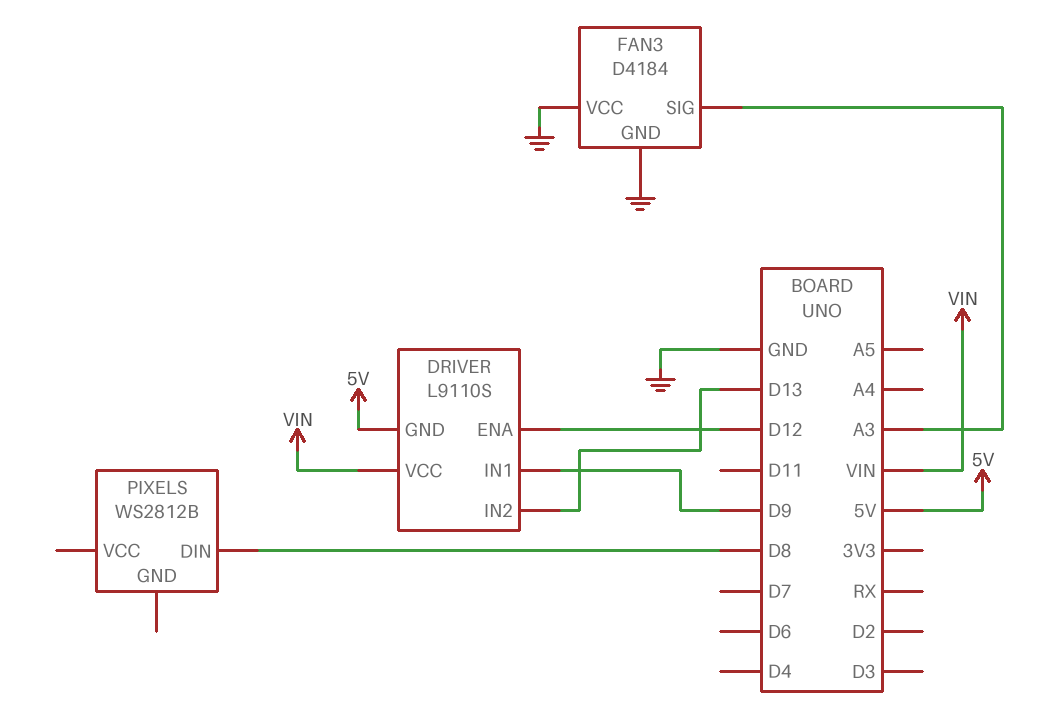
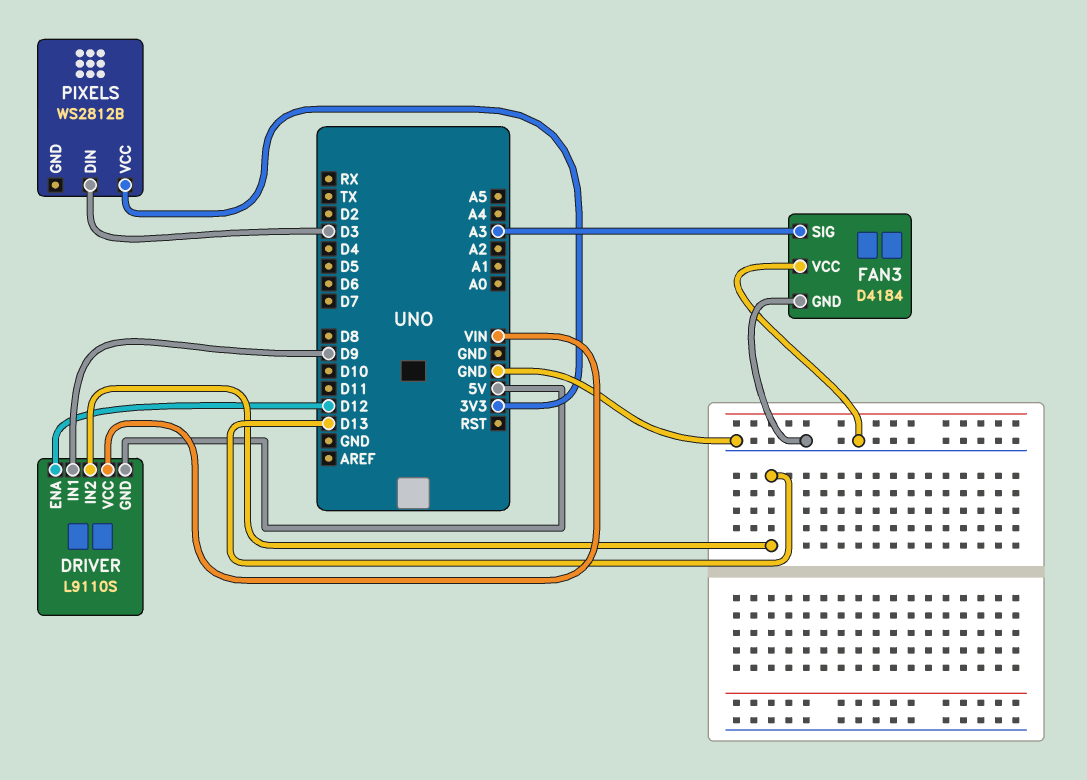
PIXELS pin DIN: D8 -> D3
PIXELS pin VCC: none -> 3V3

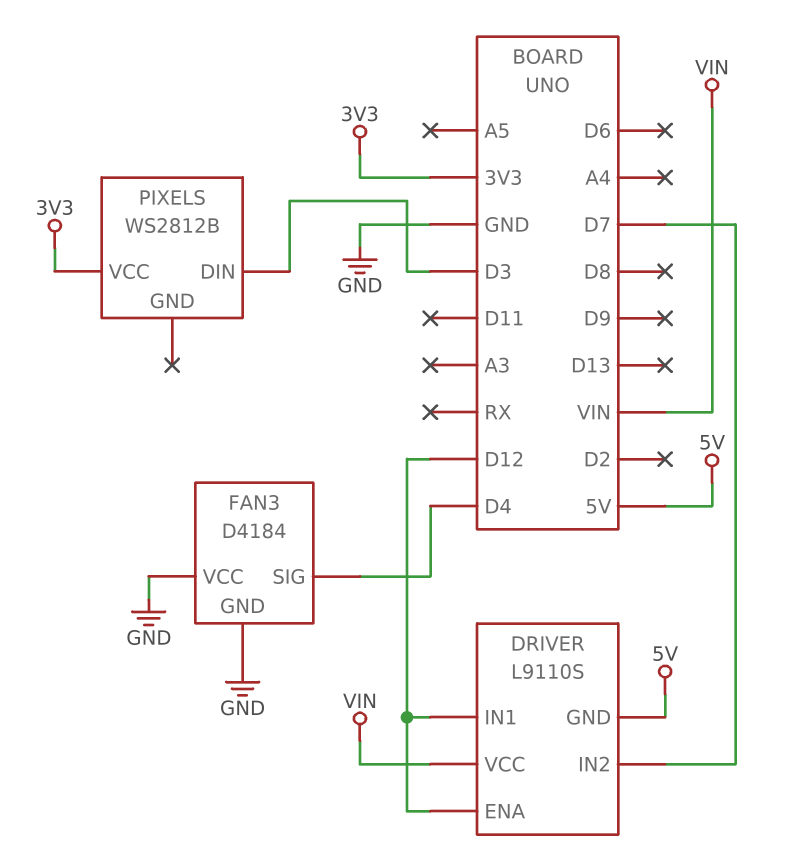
DRIVER pin IN1: D9 -> D12
DRIVER pin IN2: D13 -> D7
FAN3 pin SIG: A3 -> D4

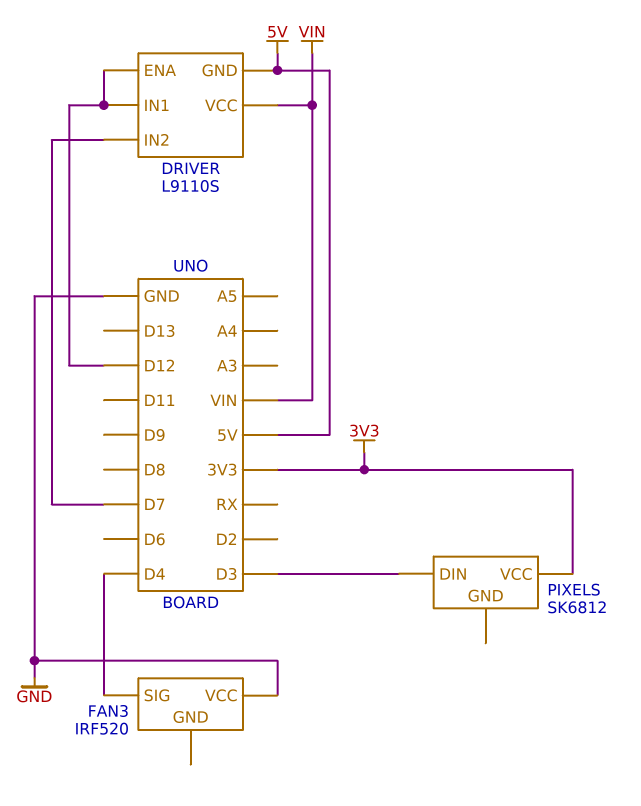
FAN3: D4184 -> IRF520
FAN3 pin GND: GND -> none
PIXELS: WS2812B -> SK6812

